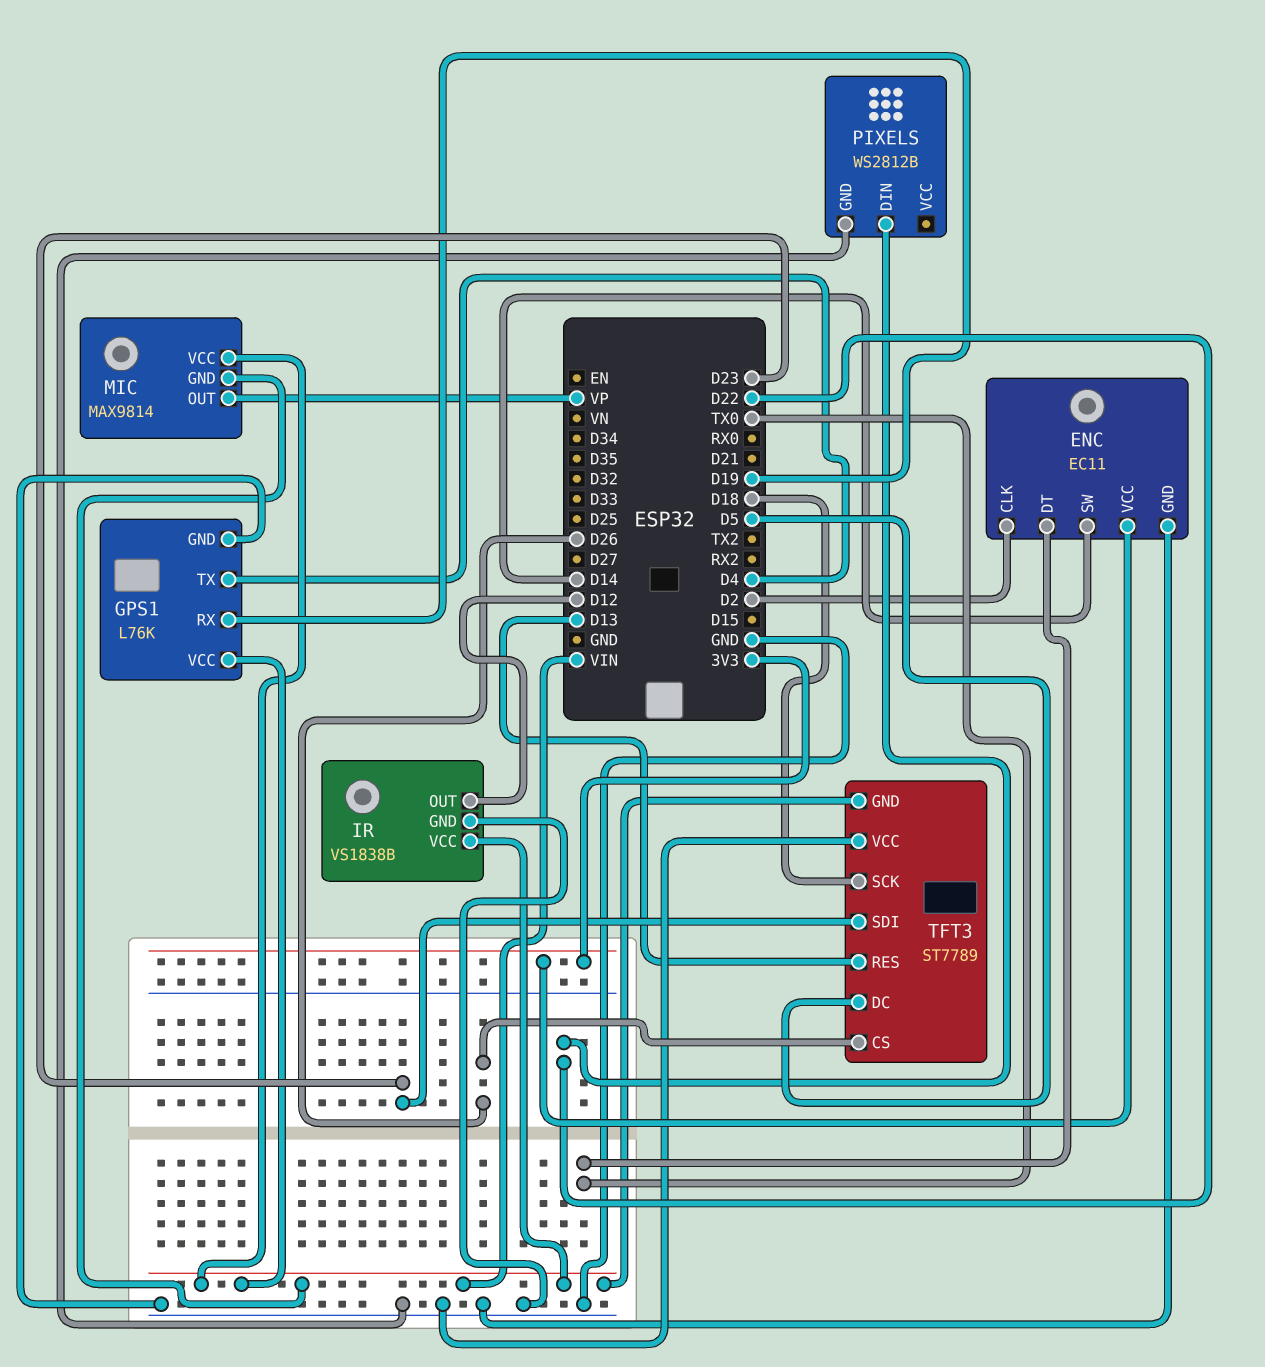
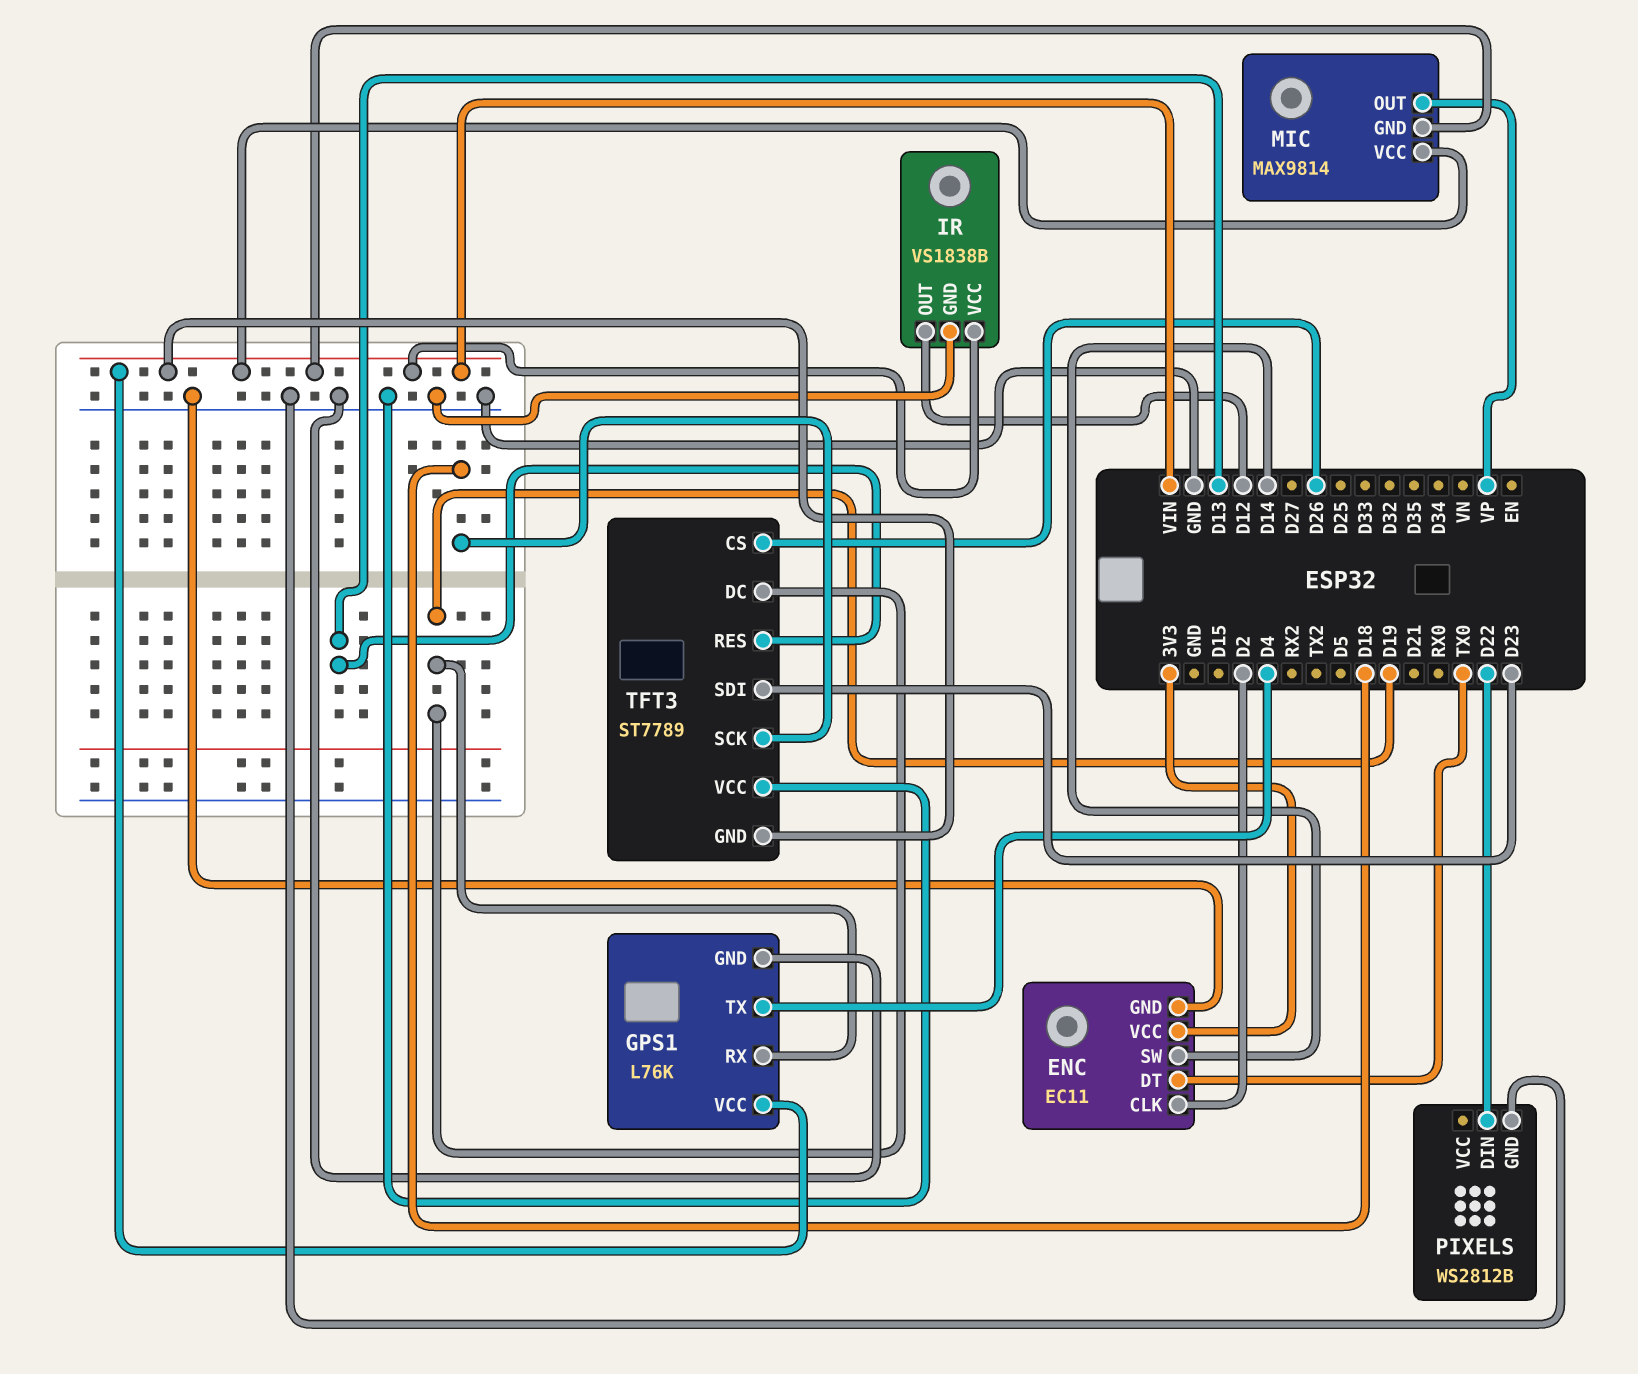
TFT3 pin DC: D5 -> D19

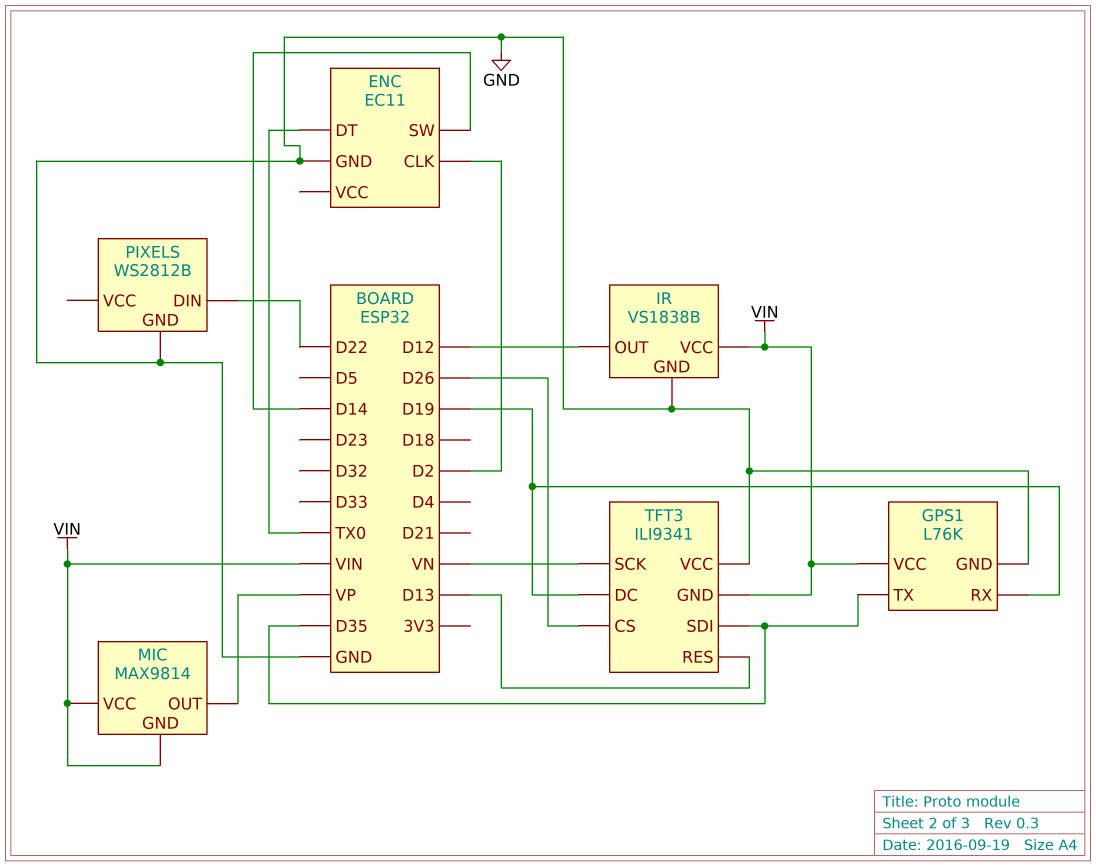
ENC pin VCC: 3V3 -> none
GPS1 pin TX: D4 -> D35
TFT3: ST7789 -> ILI9341
TFT3 pin SCK: D18 -> VN
TFT3 pin SDI: D23 -> D35

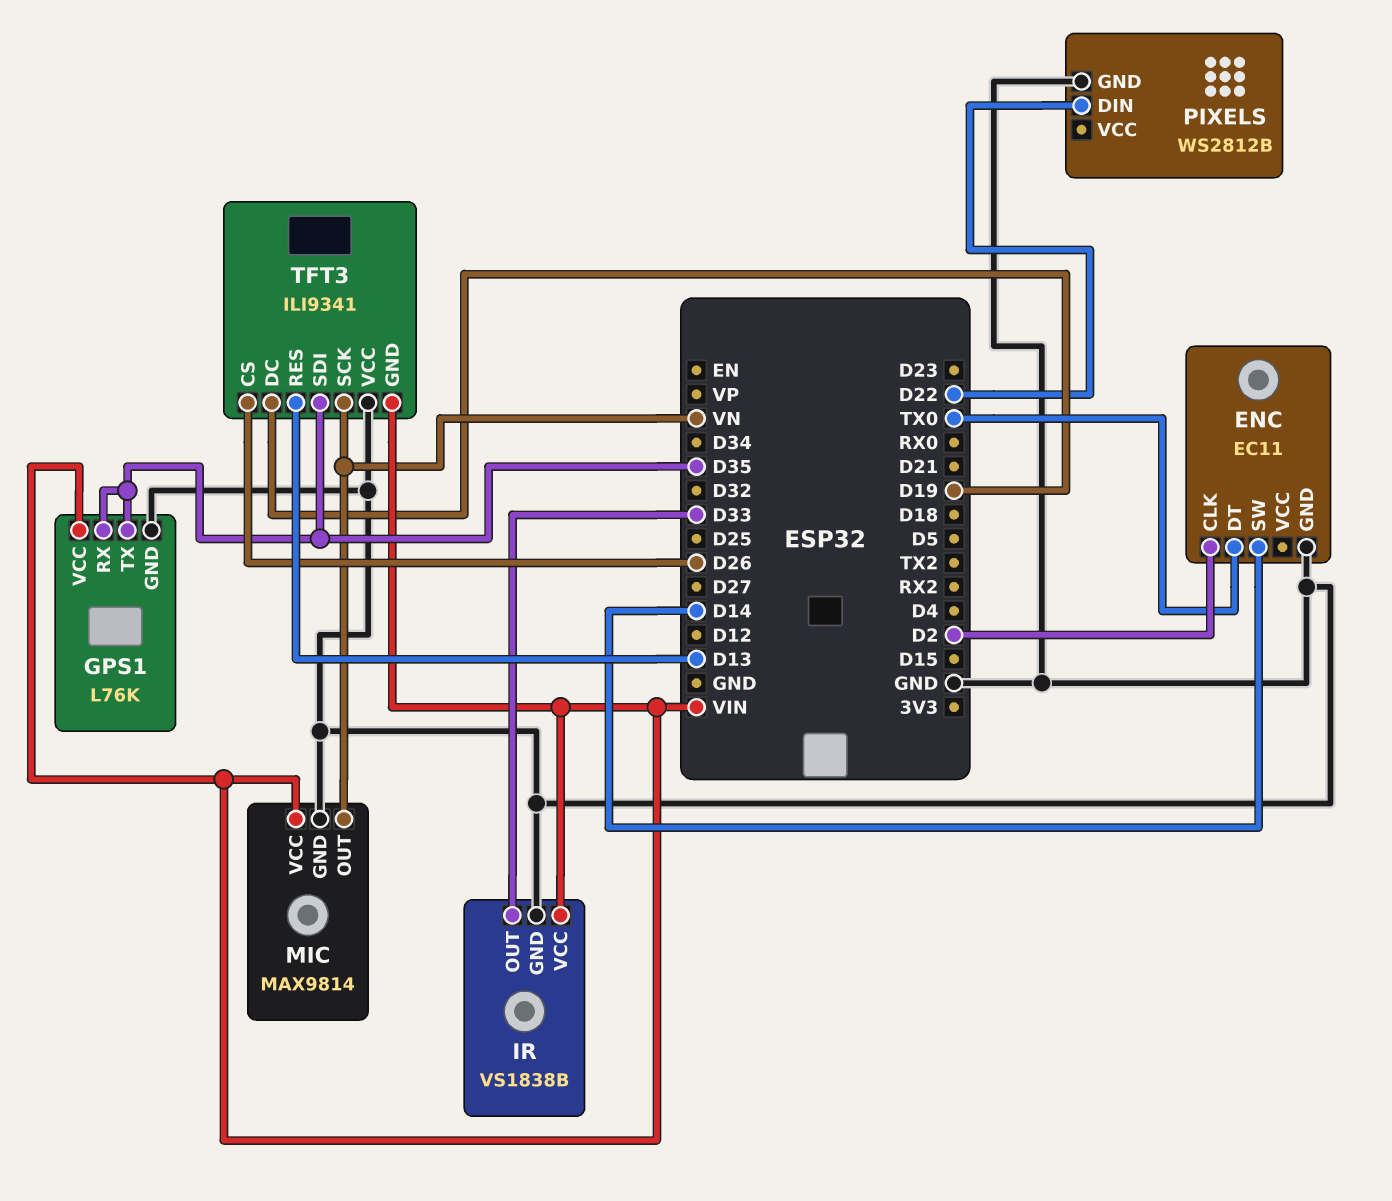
GPS1 pin RX: D19 -> D35
IR pin OUT: D12 -> D33
MIC pin GND: VIN -> GND
MIC pin OUT: VP -> VN

